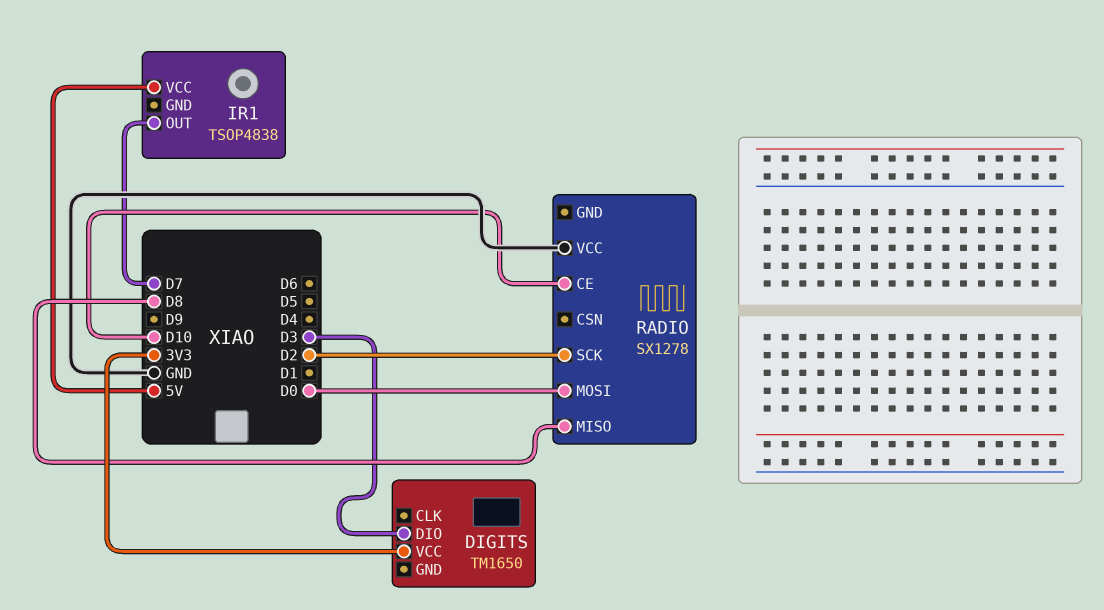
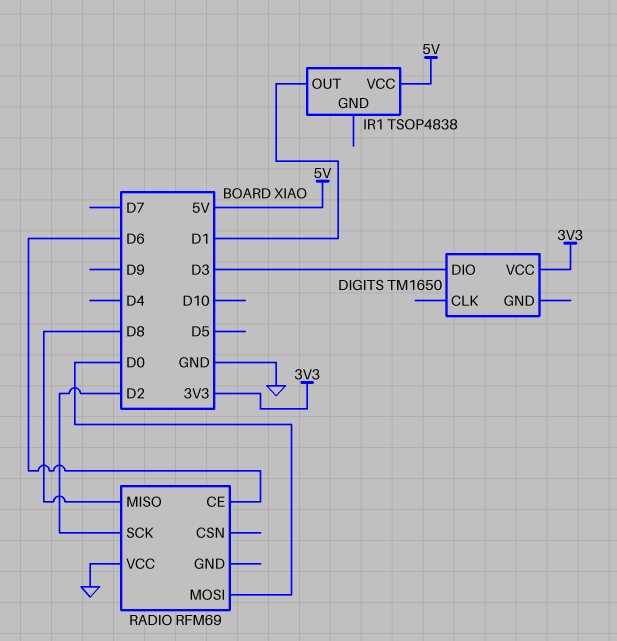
IR1 pin OUT: D7 -> D1
RADIO: SX1278 -> RFM69
RADIO pin CE: D10 -> D6

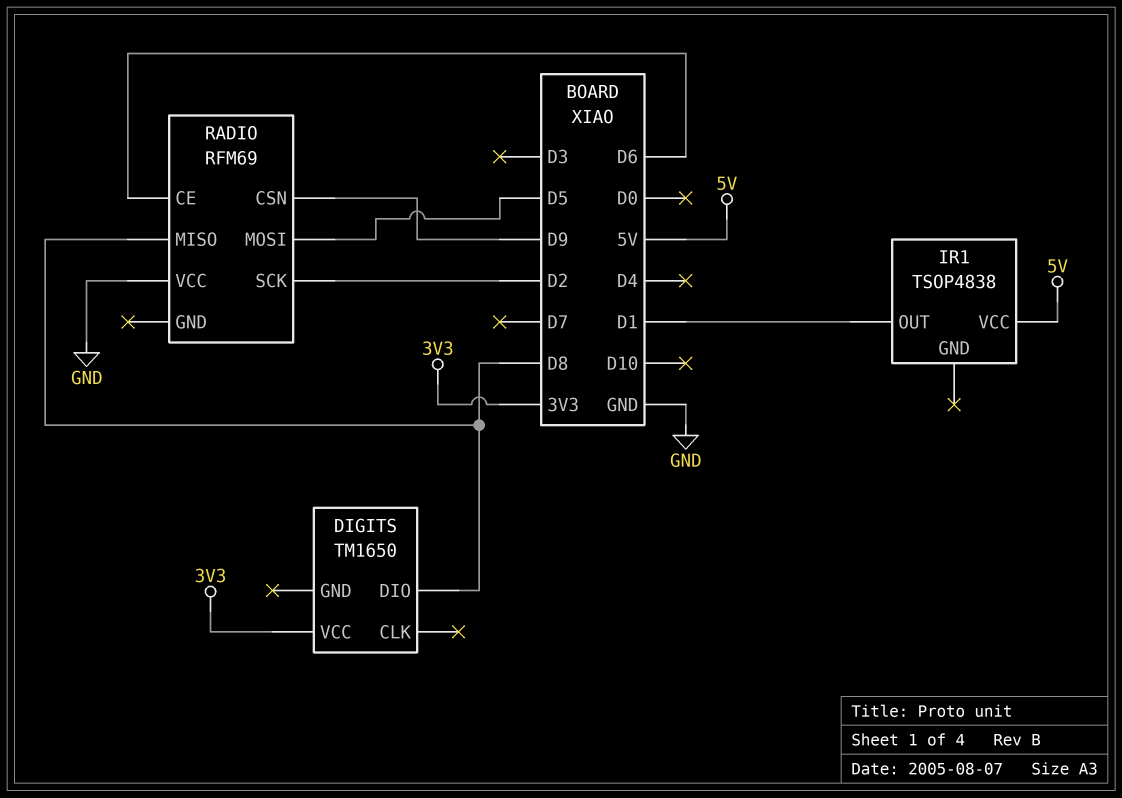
DIGITS pin DIO: D3 -> D8
RADIO pin CSN: none -> D9
RADIO pin MOSI: D0 -> D5

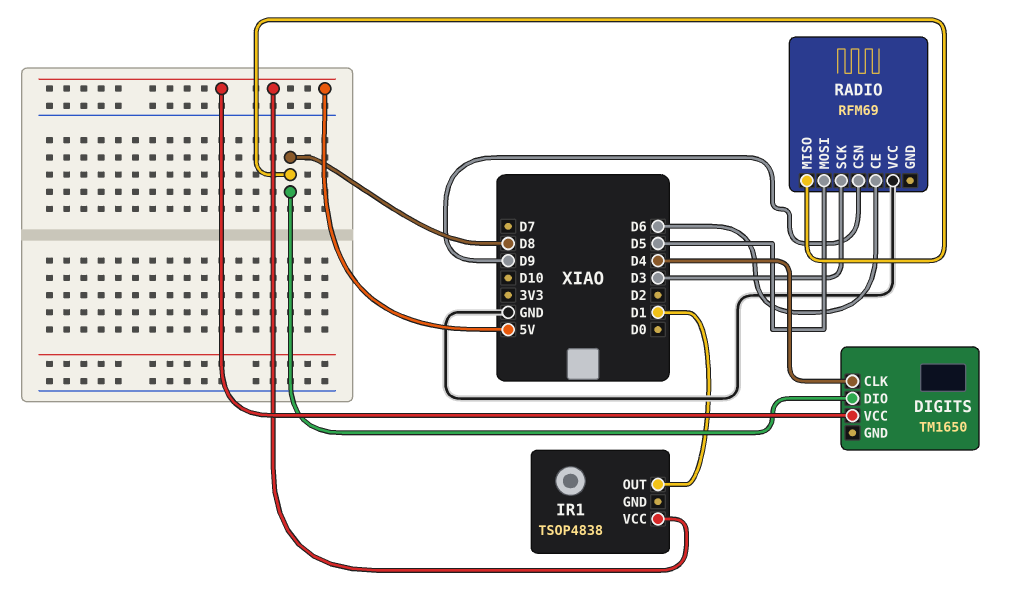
DIGITS pin CLK: none -> D4
DIGITS pin VCC: 3V3 -> 5V
RADIO pin SCK: D2 -> D3

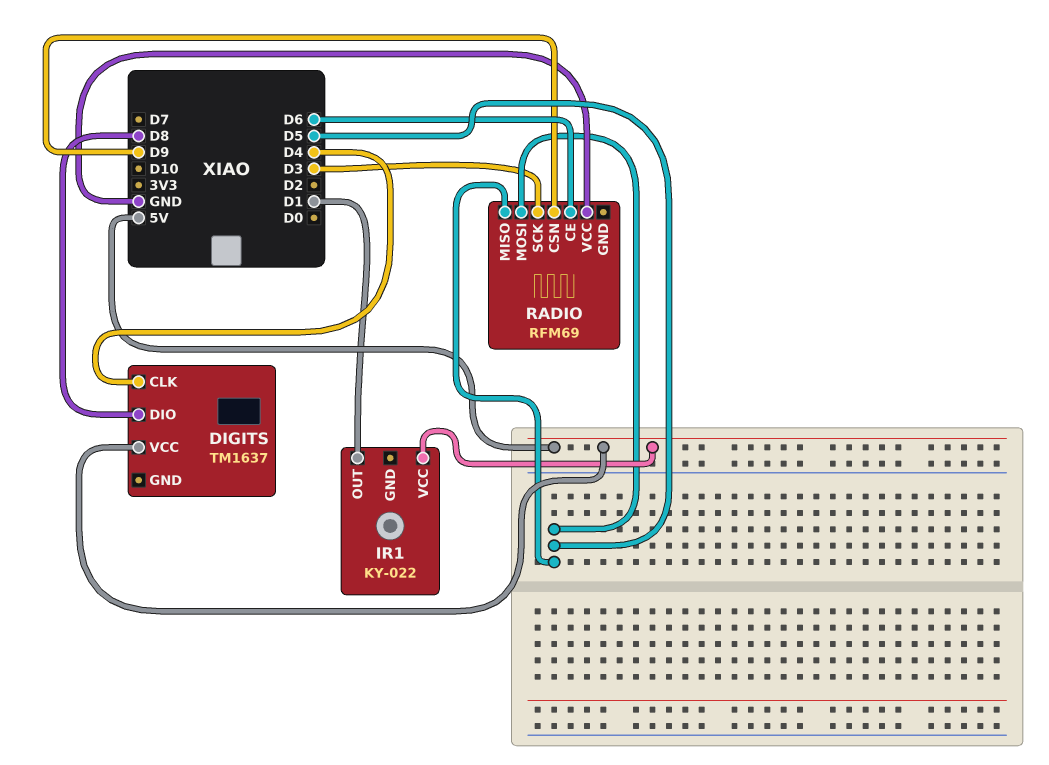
DIGITS: TM1650 -> TM1637
IR1: TSOP4838 -> KY-022
RADIO pin MISO: D8 -> D5

